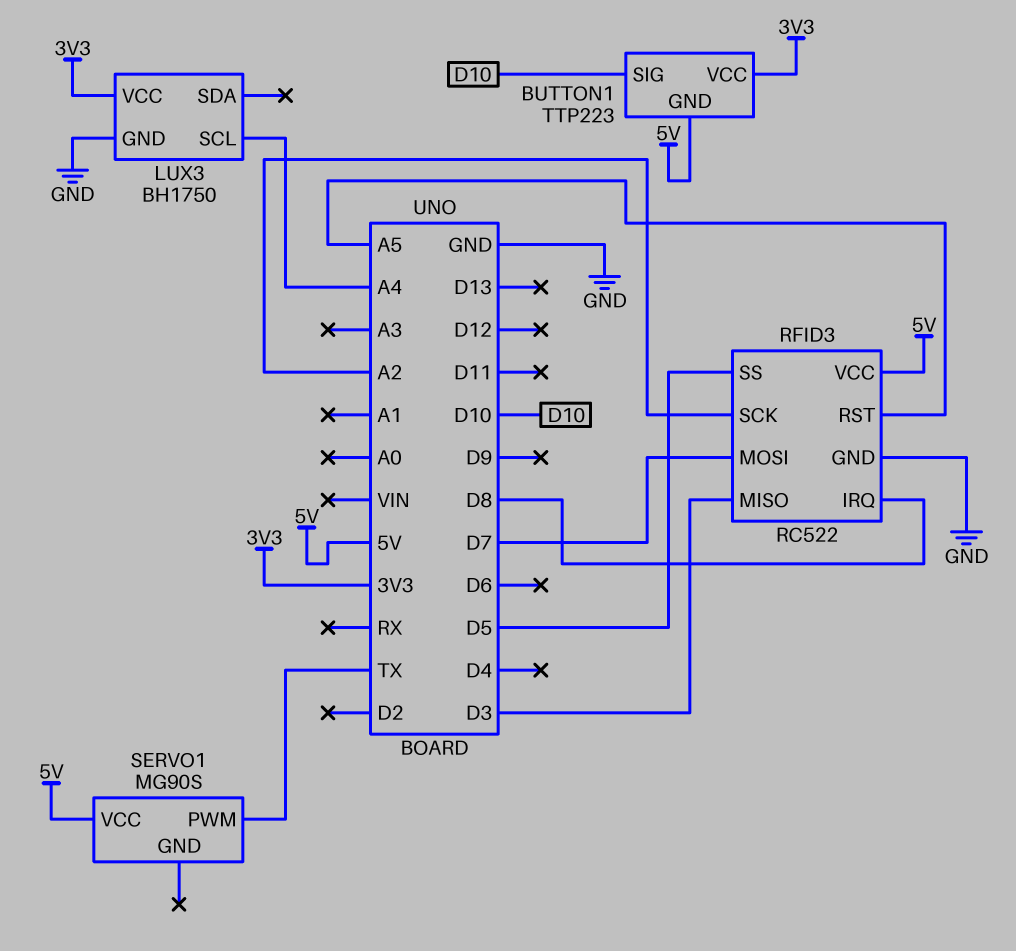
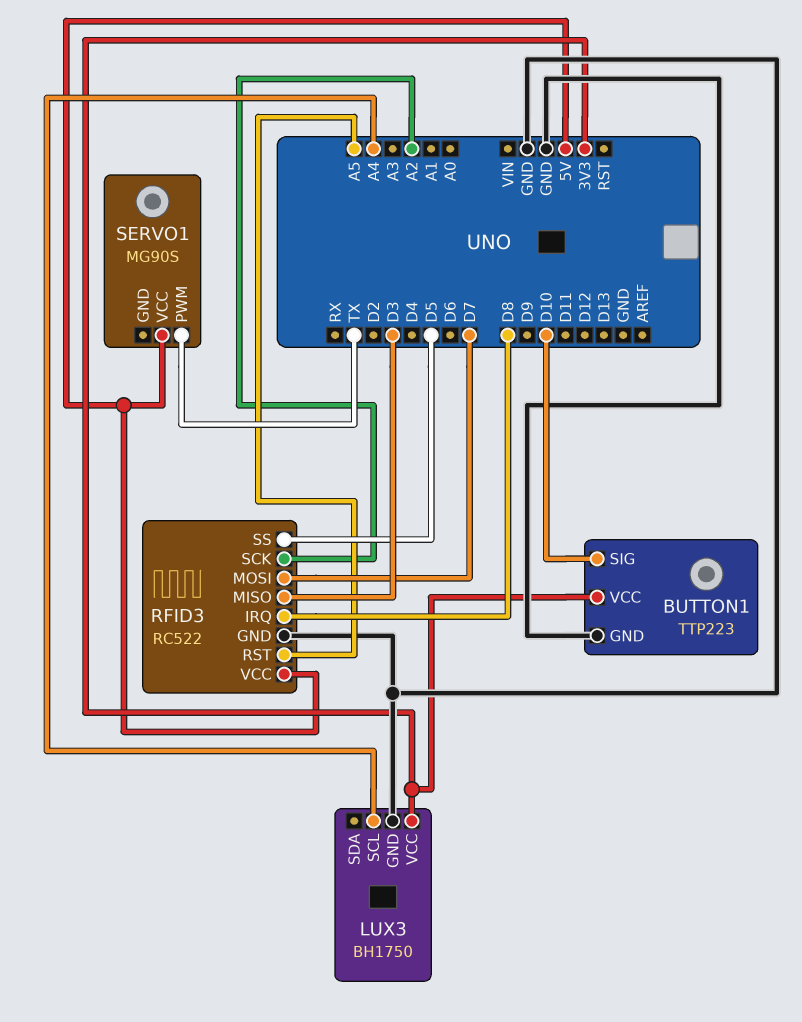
BUTTON1 pin GND: 5V -> GND

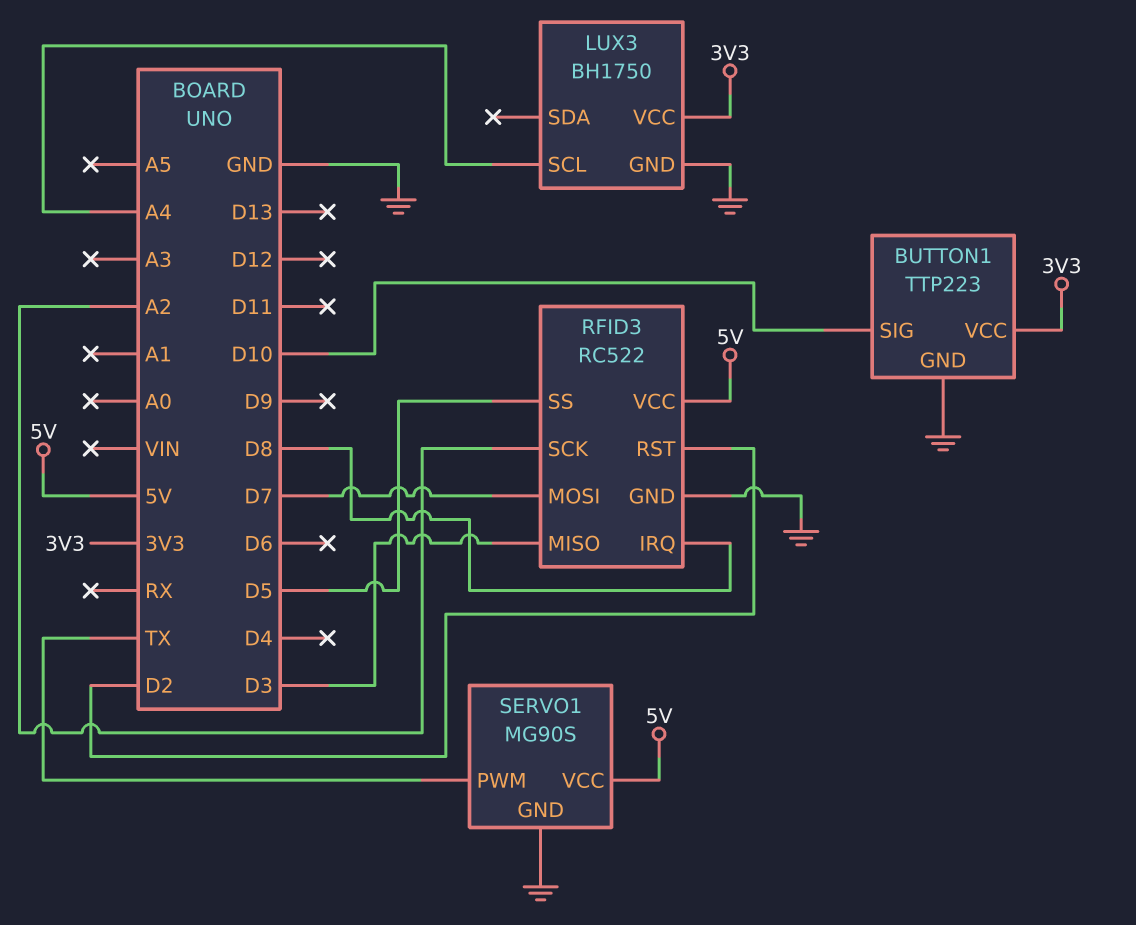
RFID3 pin RST: A5 -> D2
SERVO1 pin GND: none -> GND

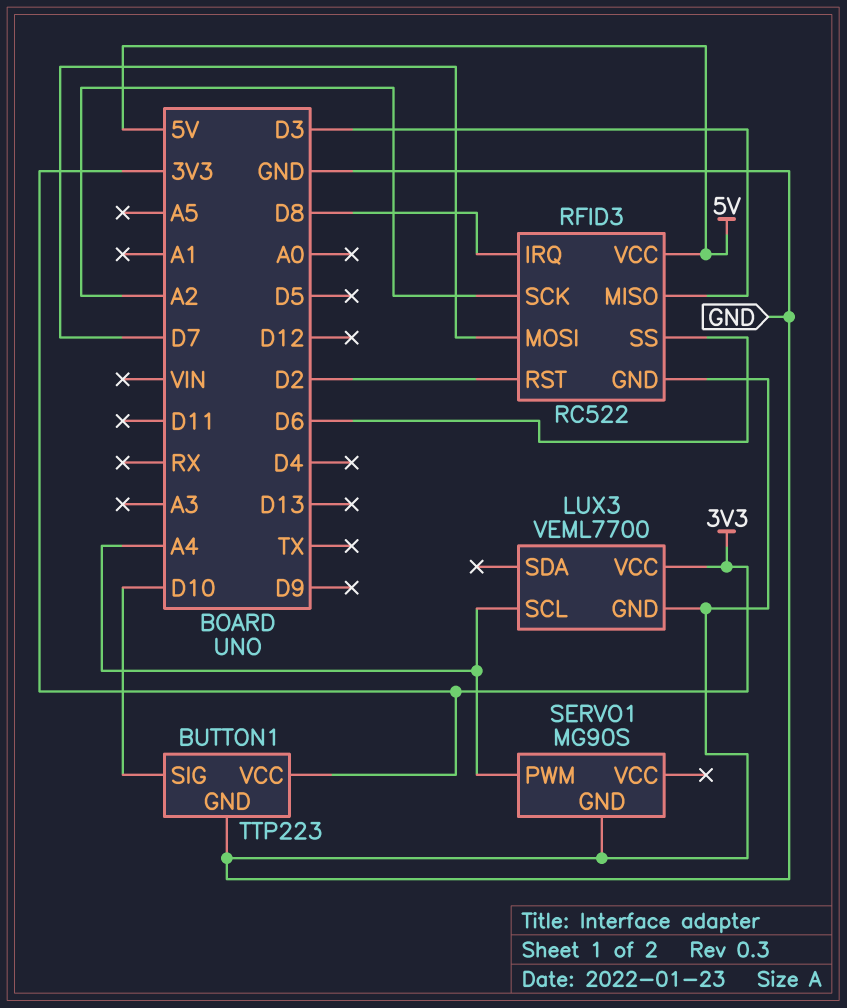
LUX3: BH1750 -> VEML7700
RFID3 pin SS: D5 -> D6
SERVO1 pin PWM: TX -> A4
SERVO1 pin VCC: 5V -> none

